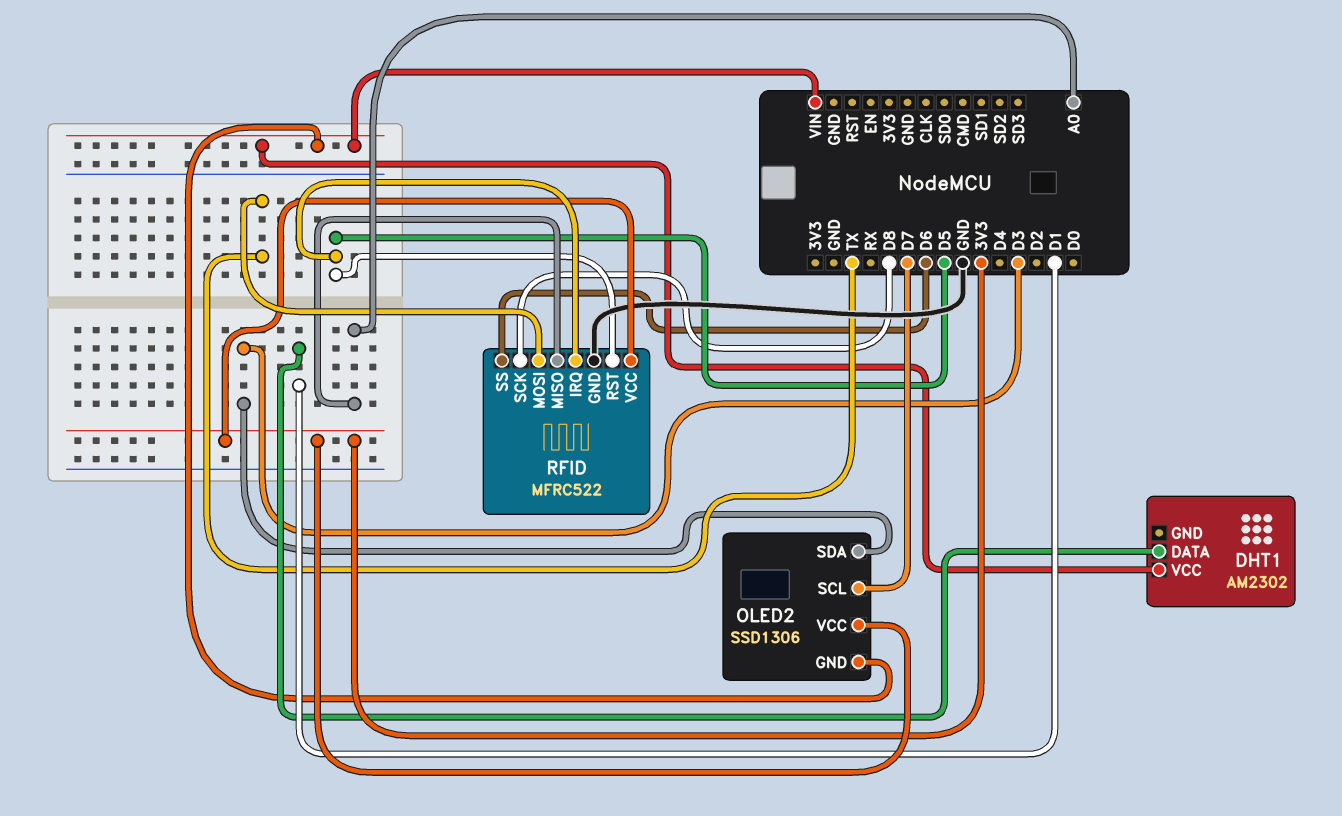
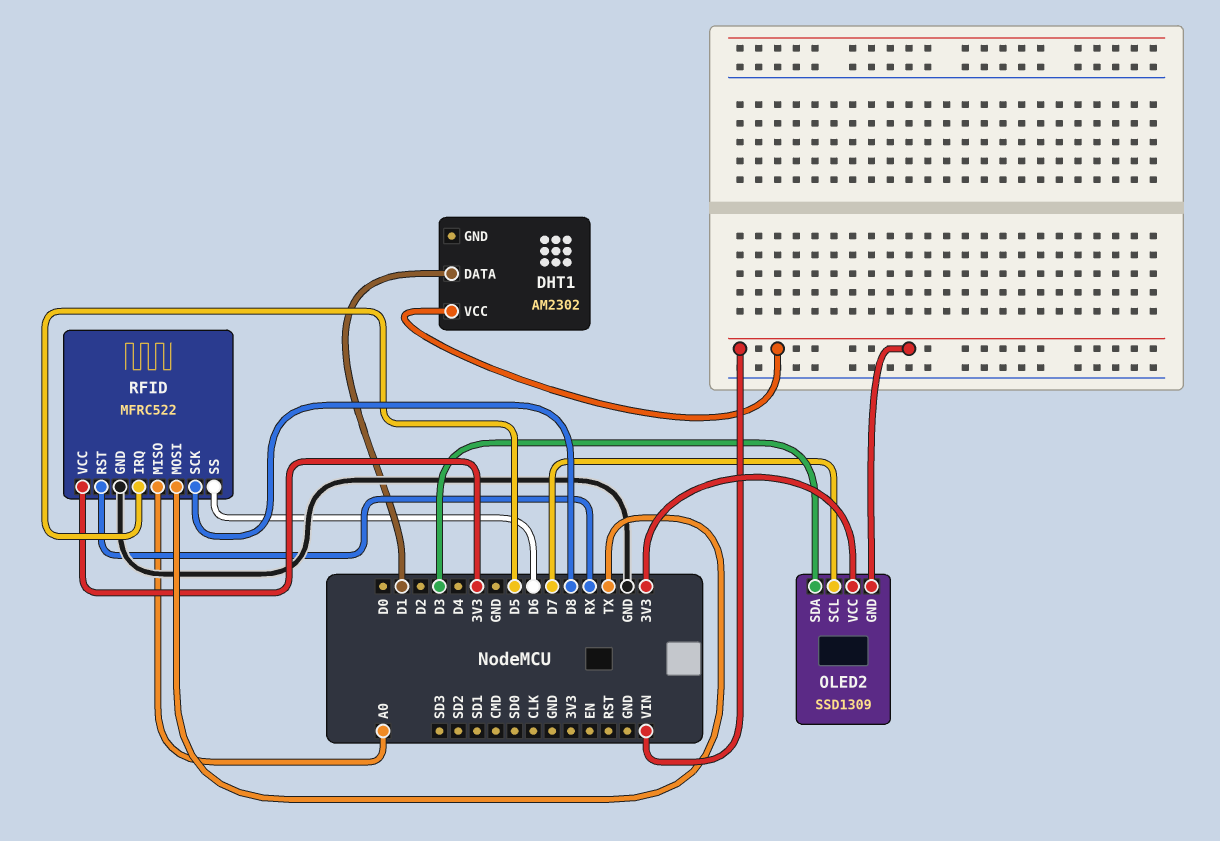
OLED2: SSD1306 -> SSD1309
RFID pin RST: D5 -> RX

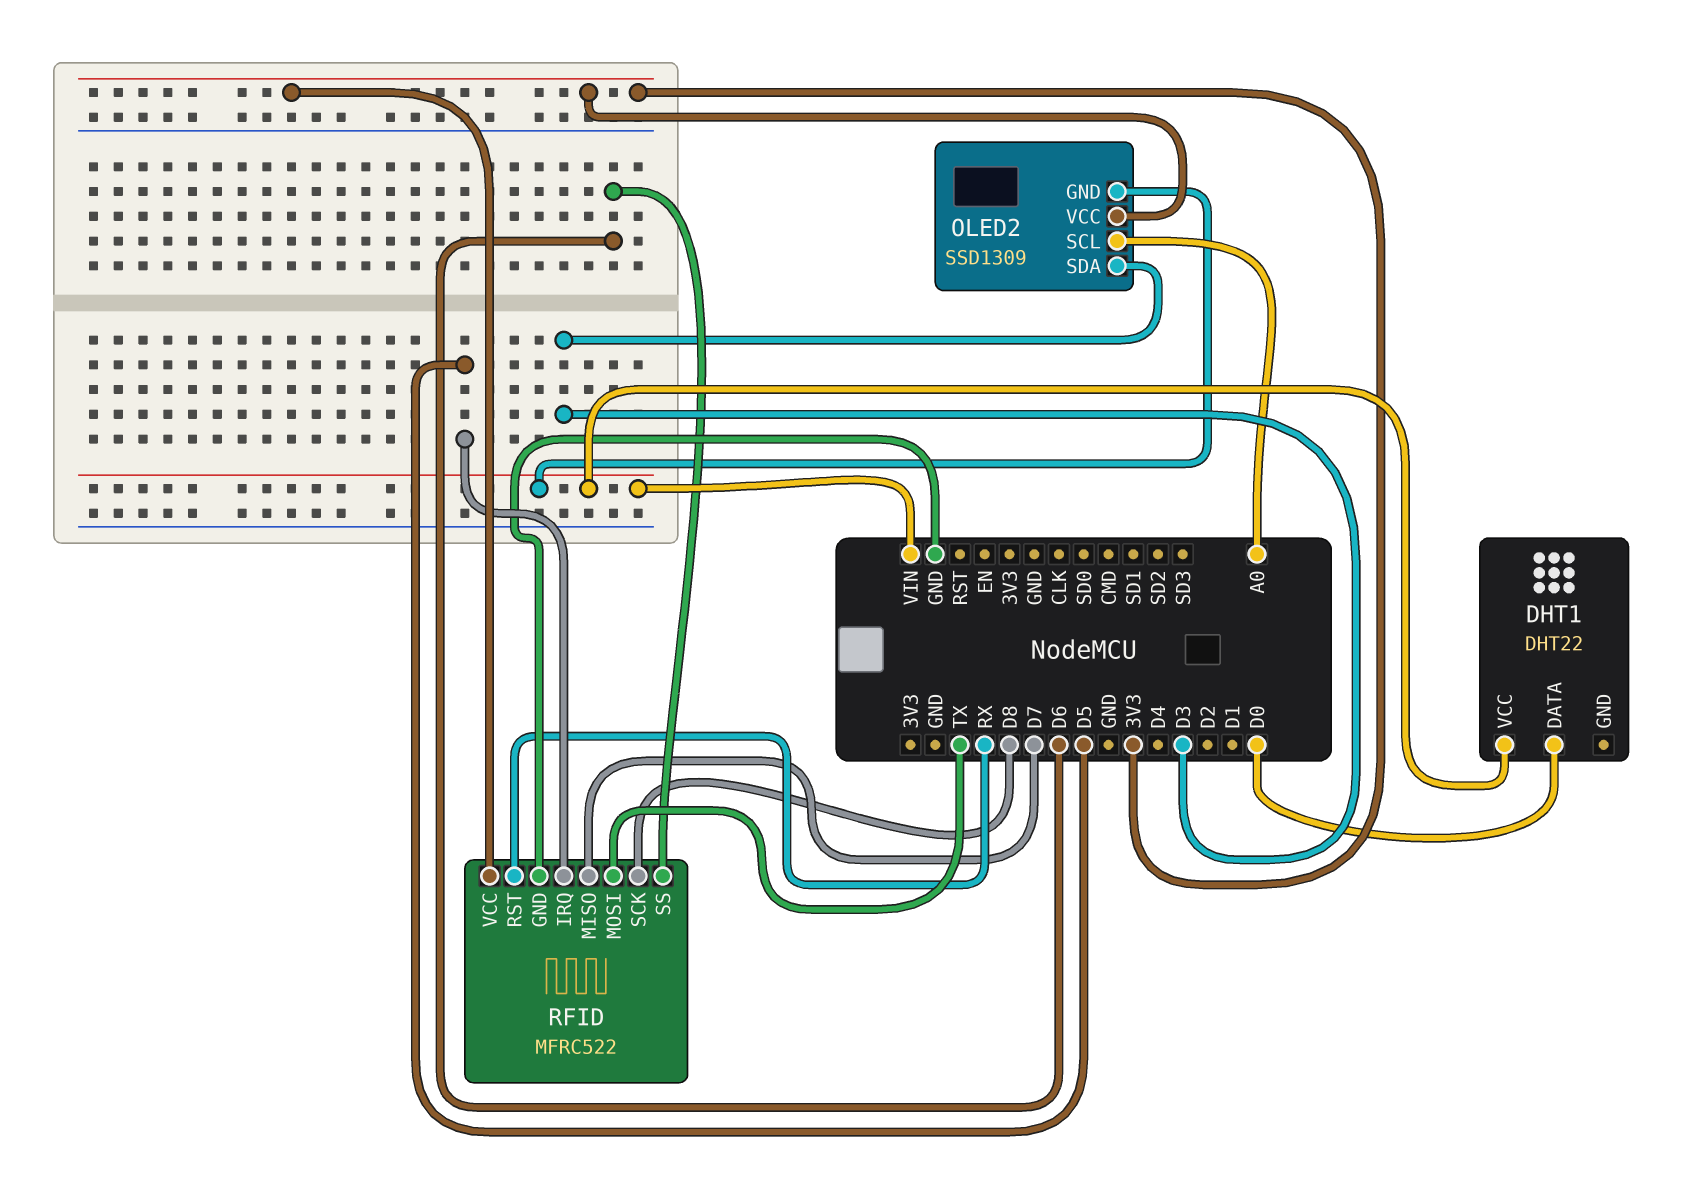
DHT1: AM2302 -> DHT22
DHT1 pin DATA: D1 -> D0
OLED2 pin SCL: D7 -> A0
RFID pin MISO: A0 -> D7

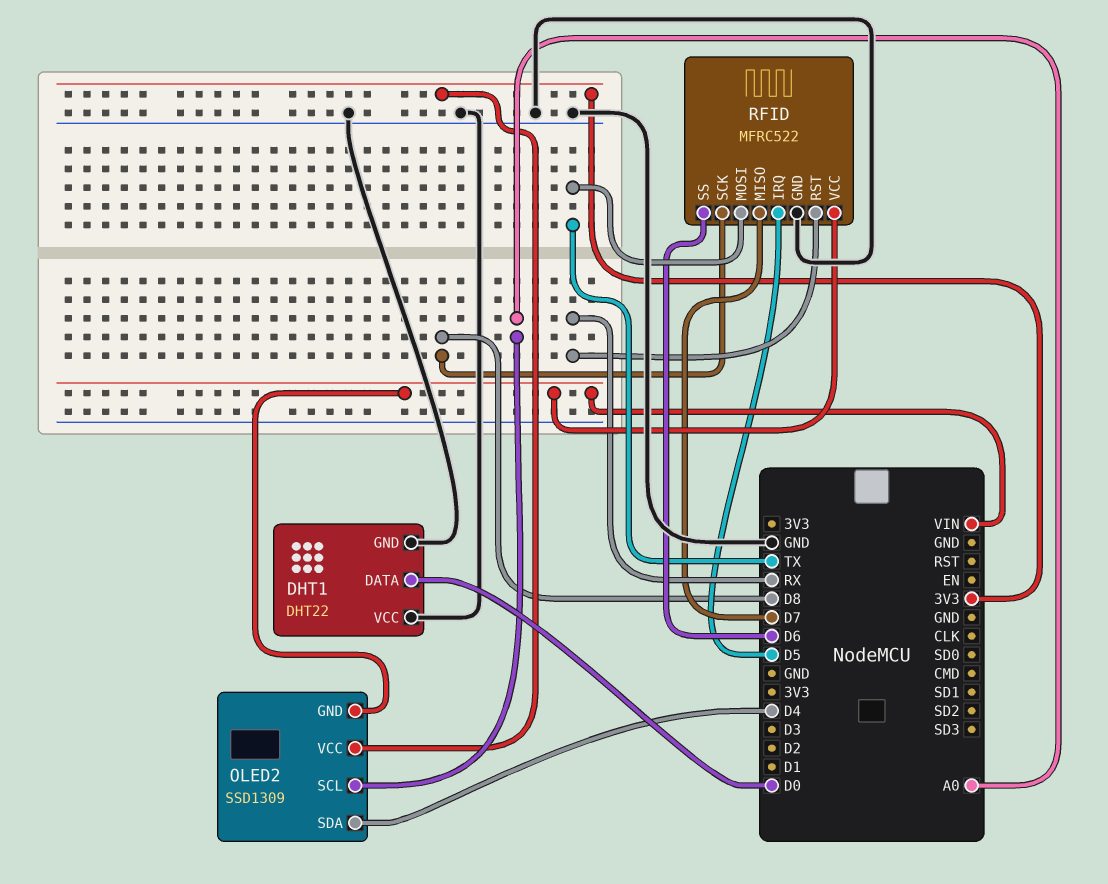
DHT1 pin GND: none -> GND
DHT1 pin VCC: VIN -> GND
OLED2 pin SDA: D3 -> D4
RFID pin VCC: 3V3 -> VIN

